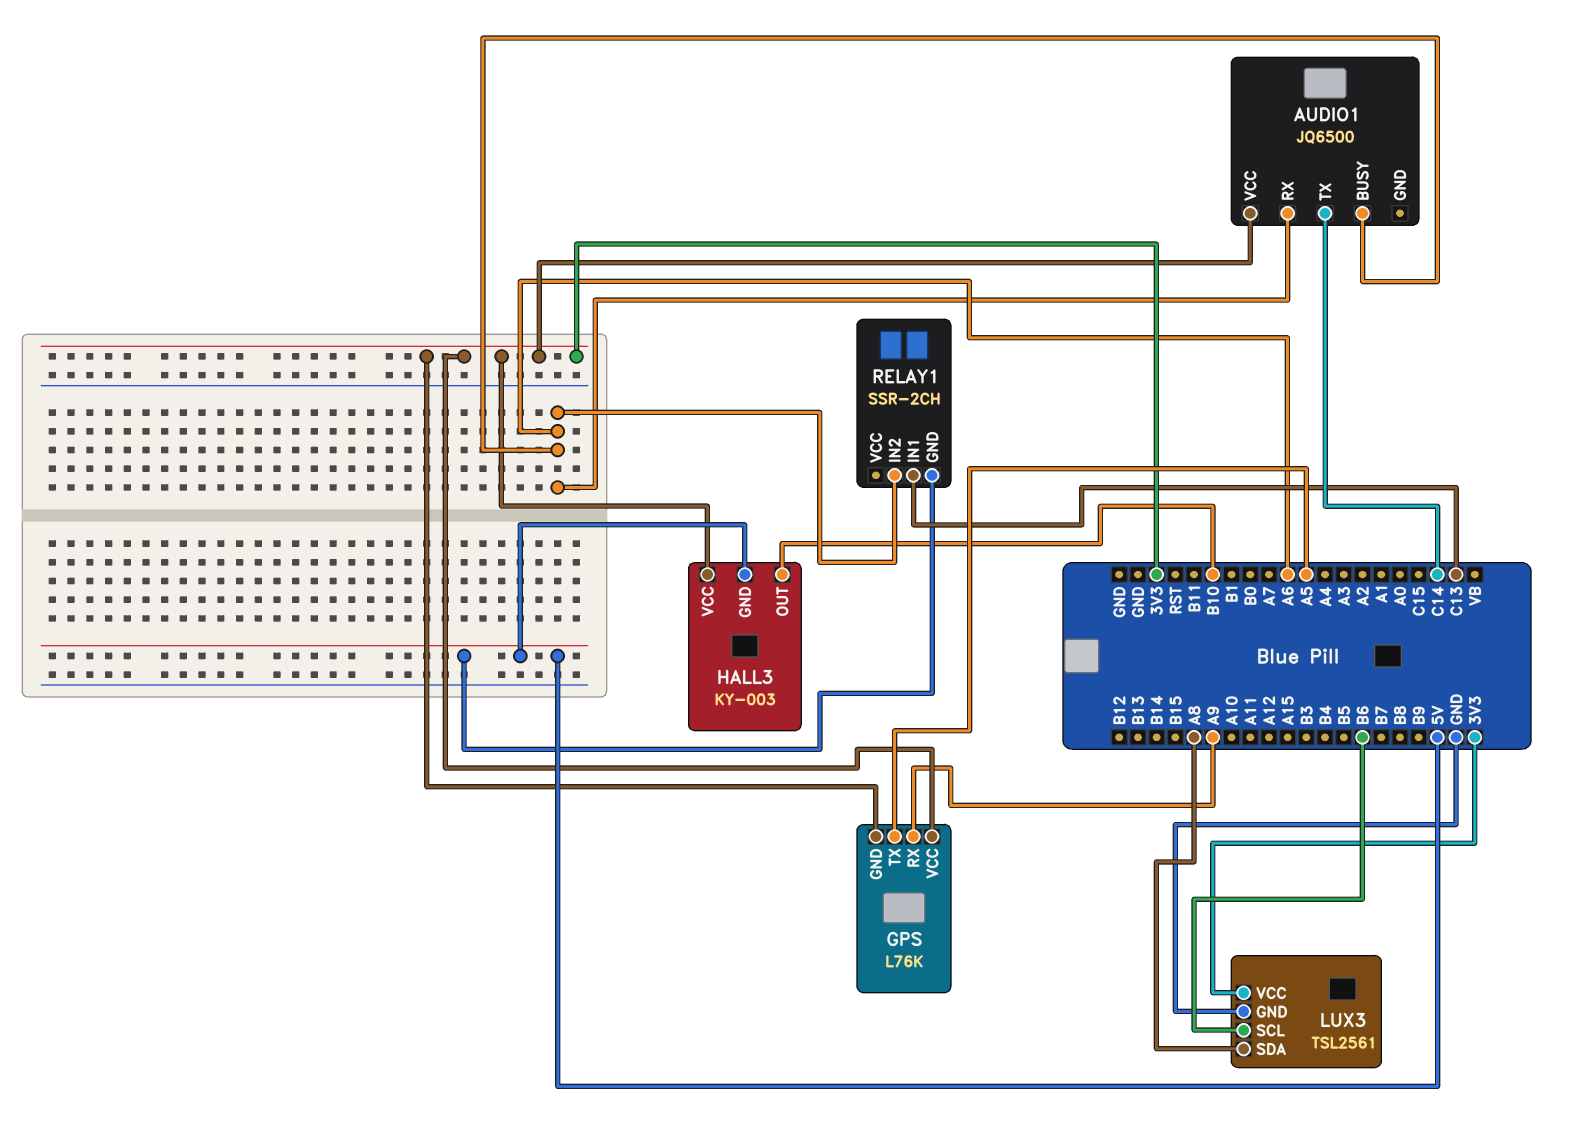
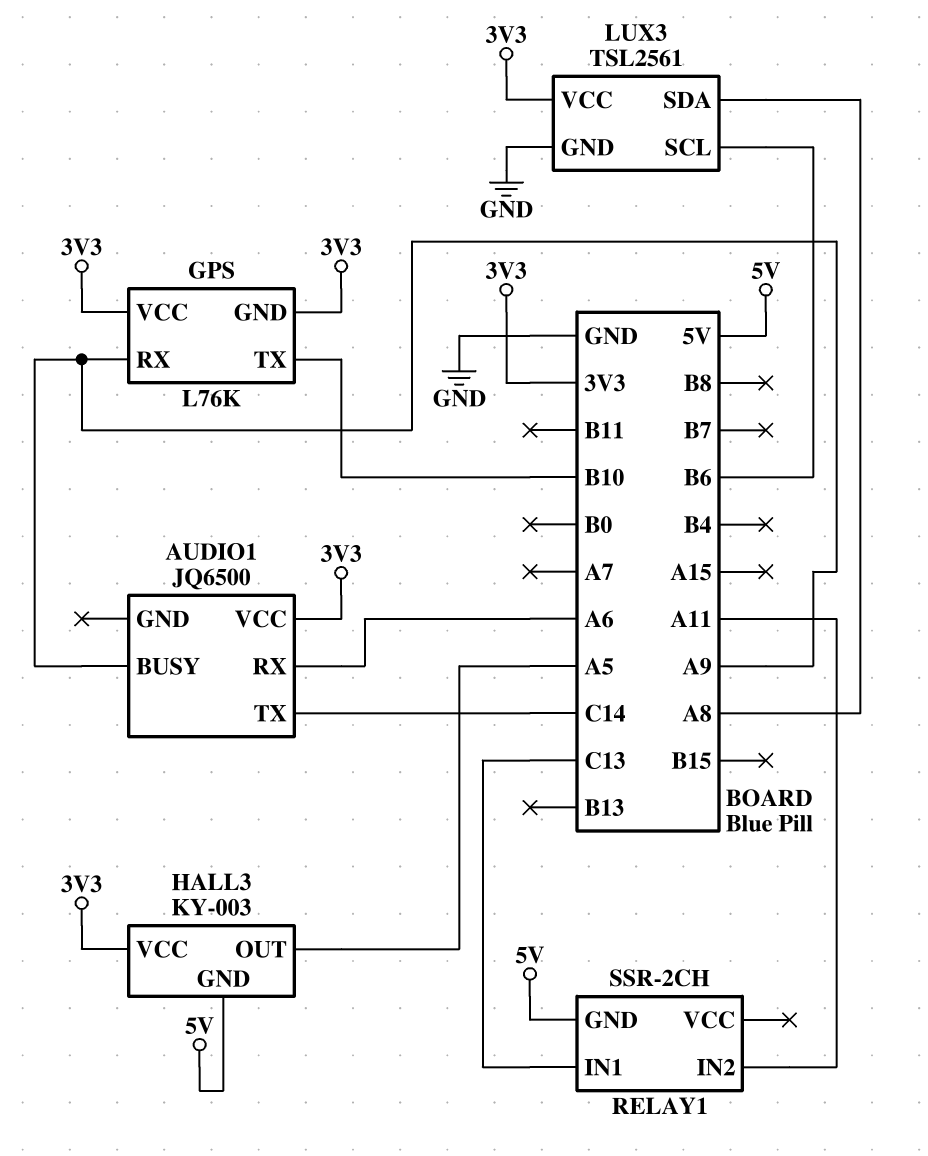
AUDIO1 pin BUSY: A6 -> A9
GPS pin TX: A5 -> B10
HALL3 pin OUT: B10 -> A5
RELAY1 pin IN2: A6 -> A11

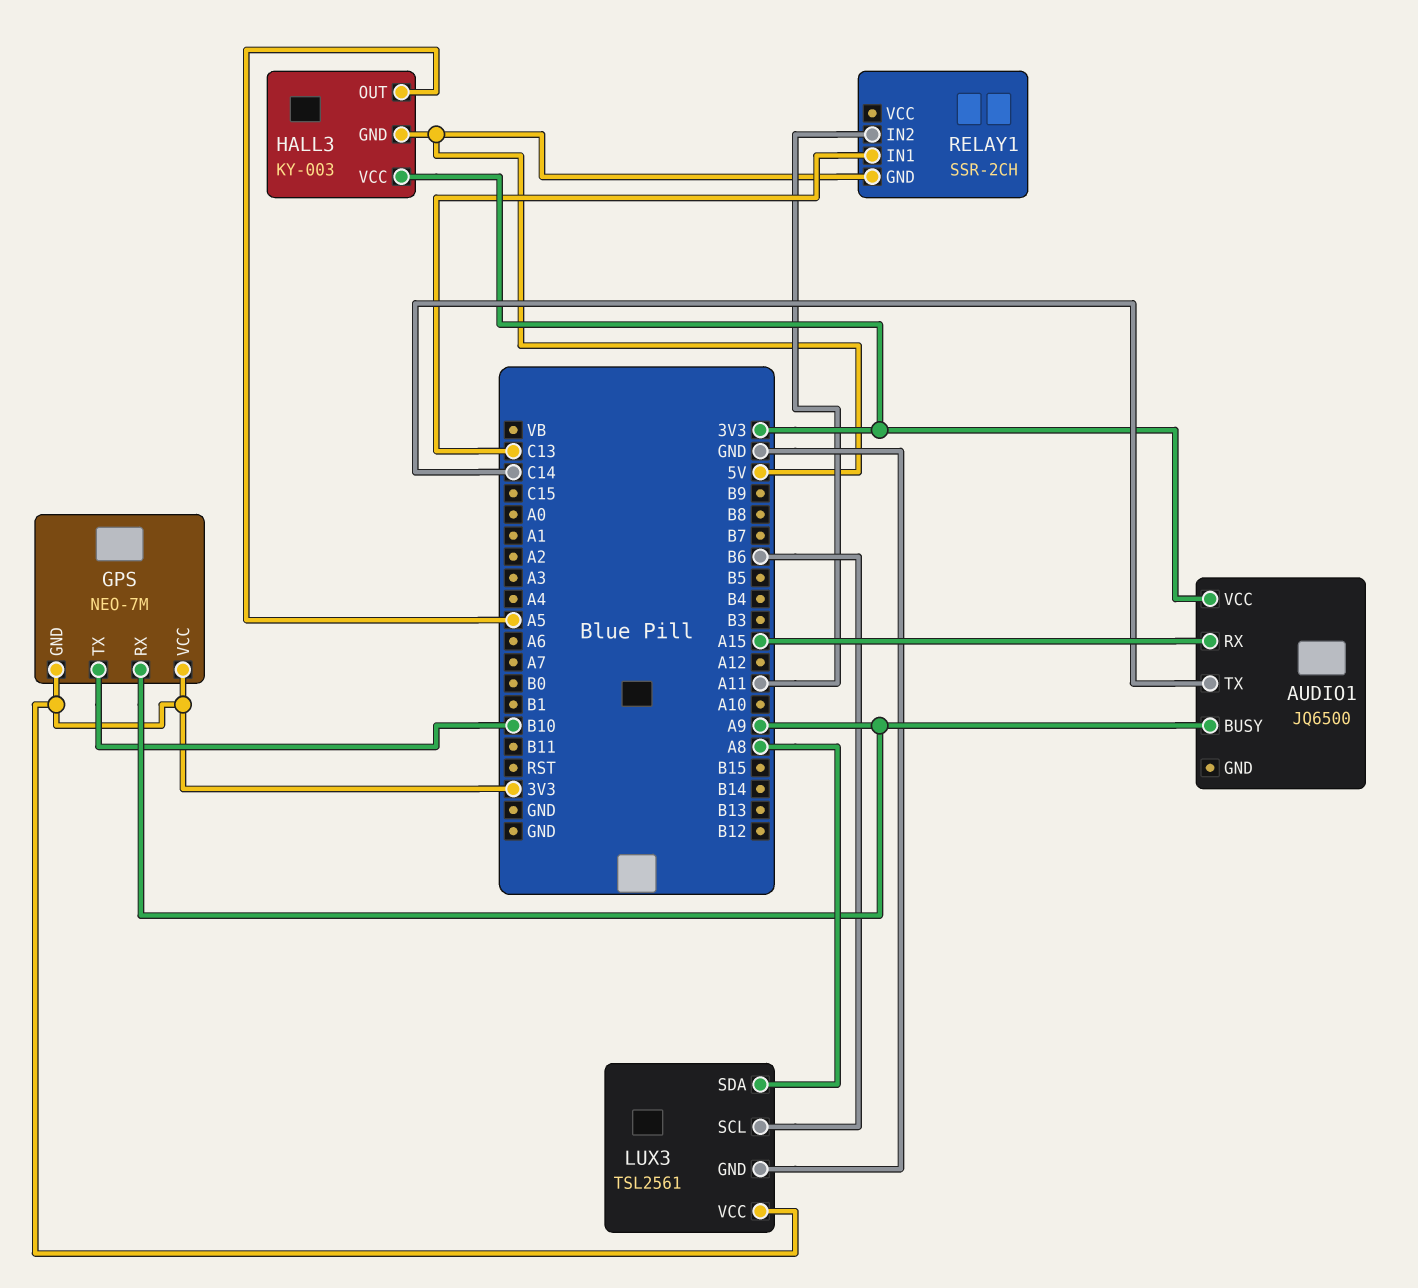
AUDIO1 pin RX: A6 -> A15
GPS: L76K -> NEO-7M

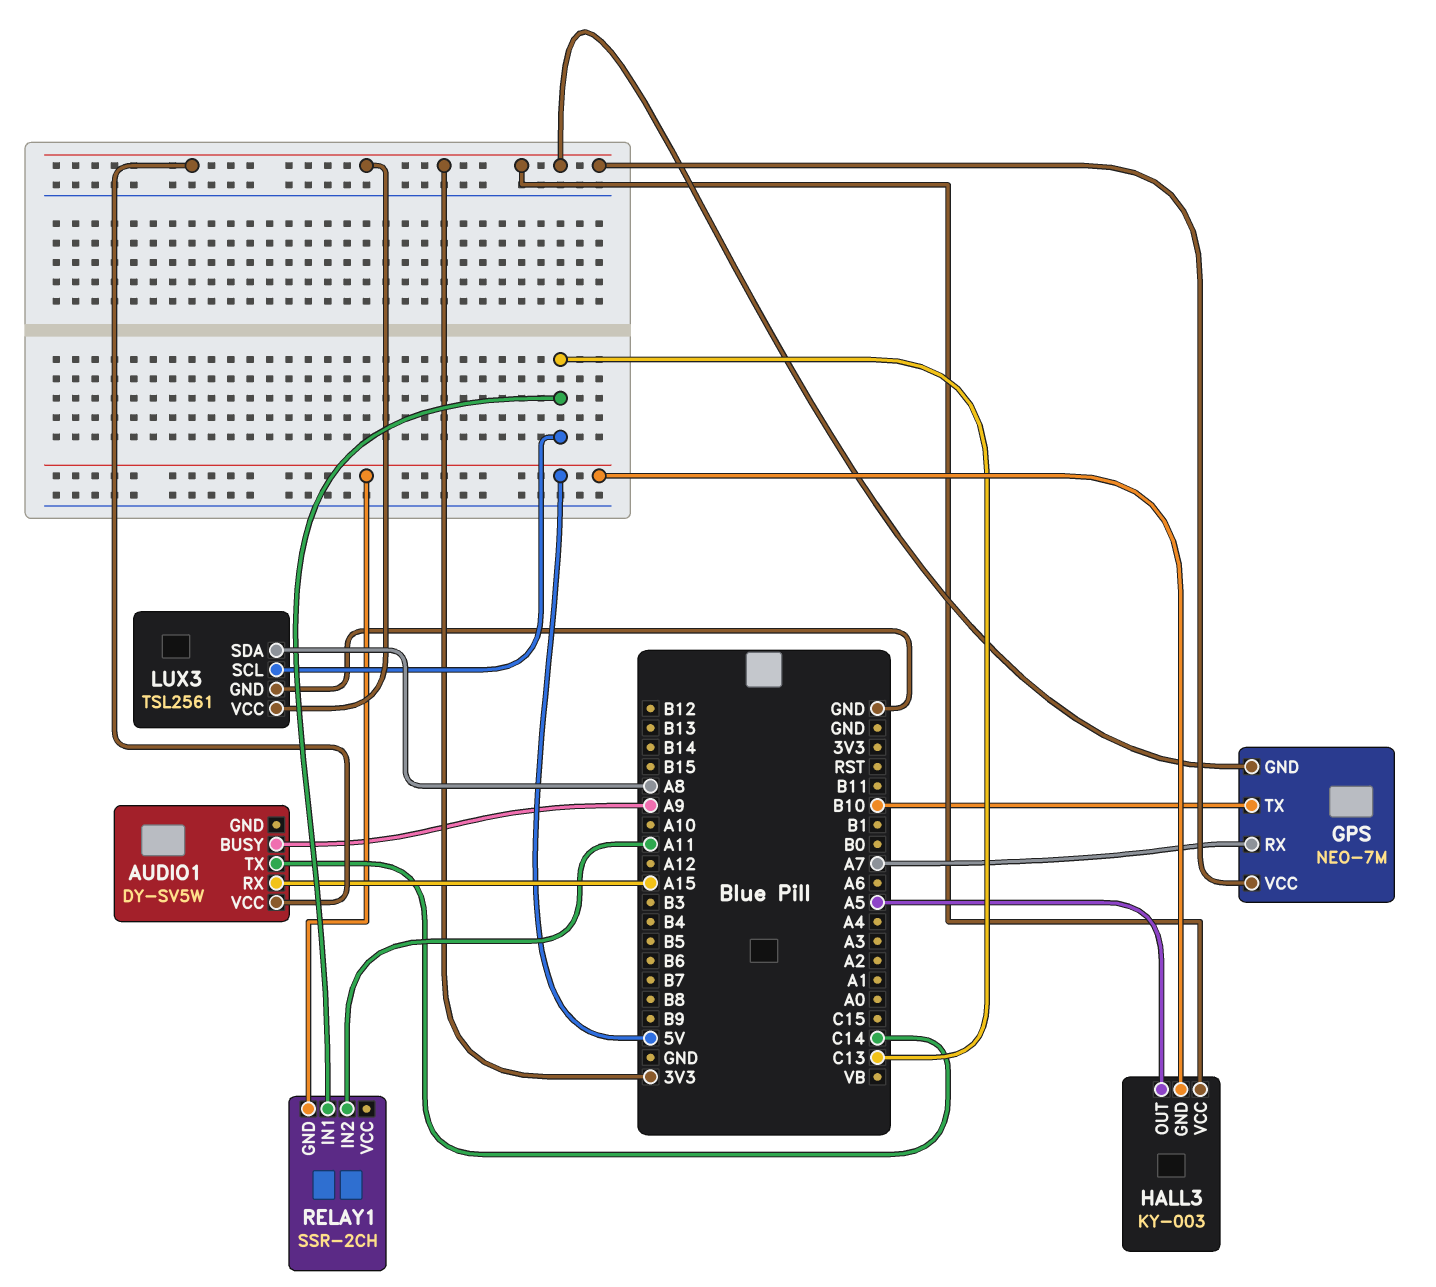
AUDIO1: JQ6500 -> DY-SV5W
GPS pin RX: A9 -> A7
LUX3 pin SCL: B6 -> C13

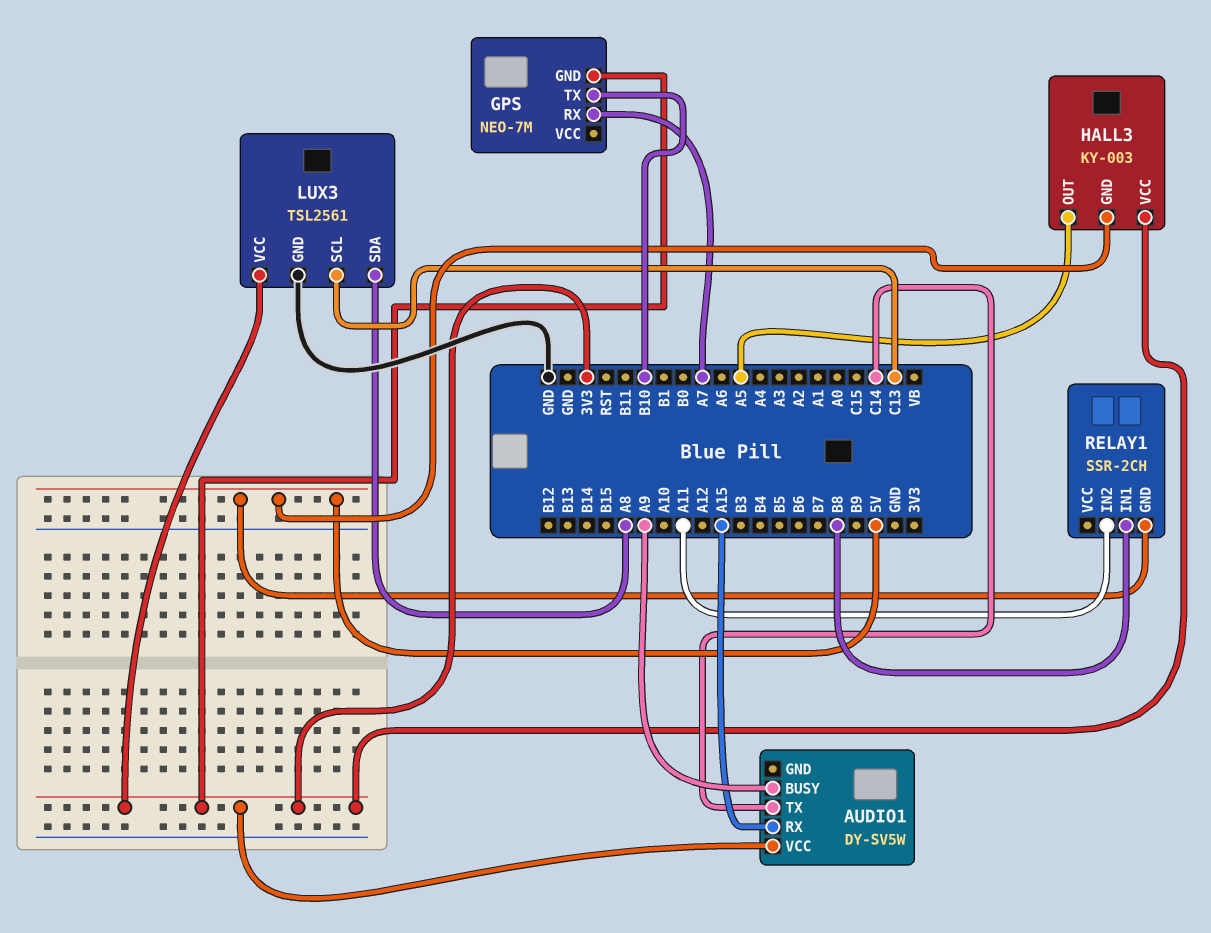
GPS pin VCC: 3V3 -> none
RELAY1 pin IN1: C13 -> B8

